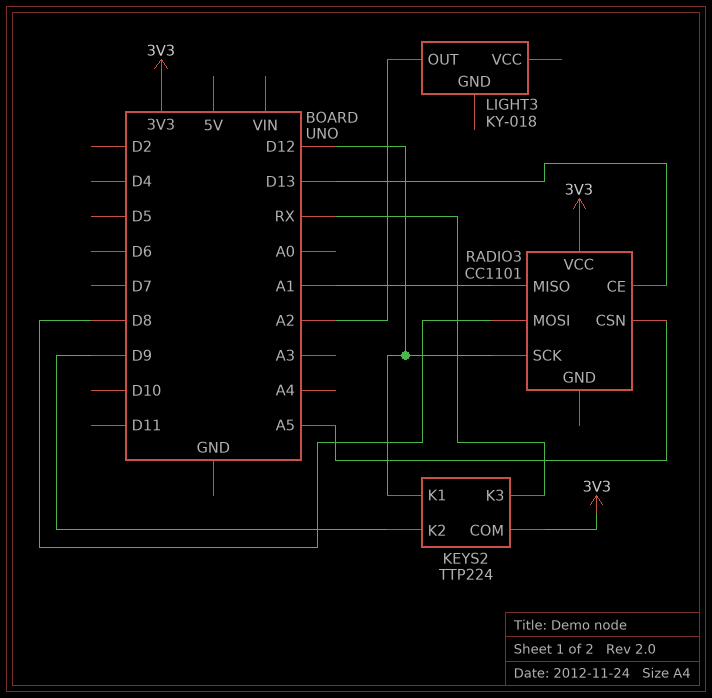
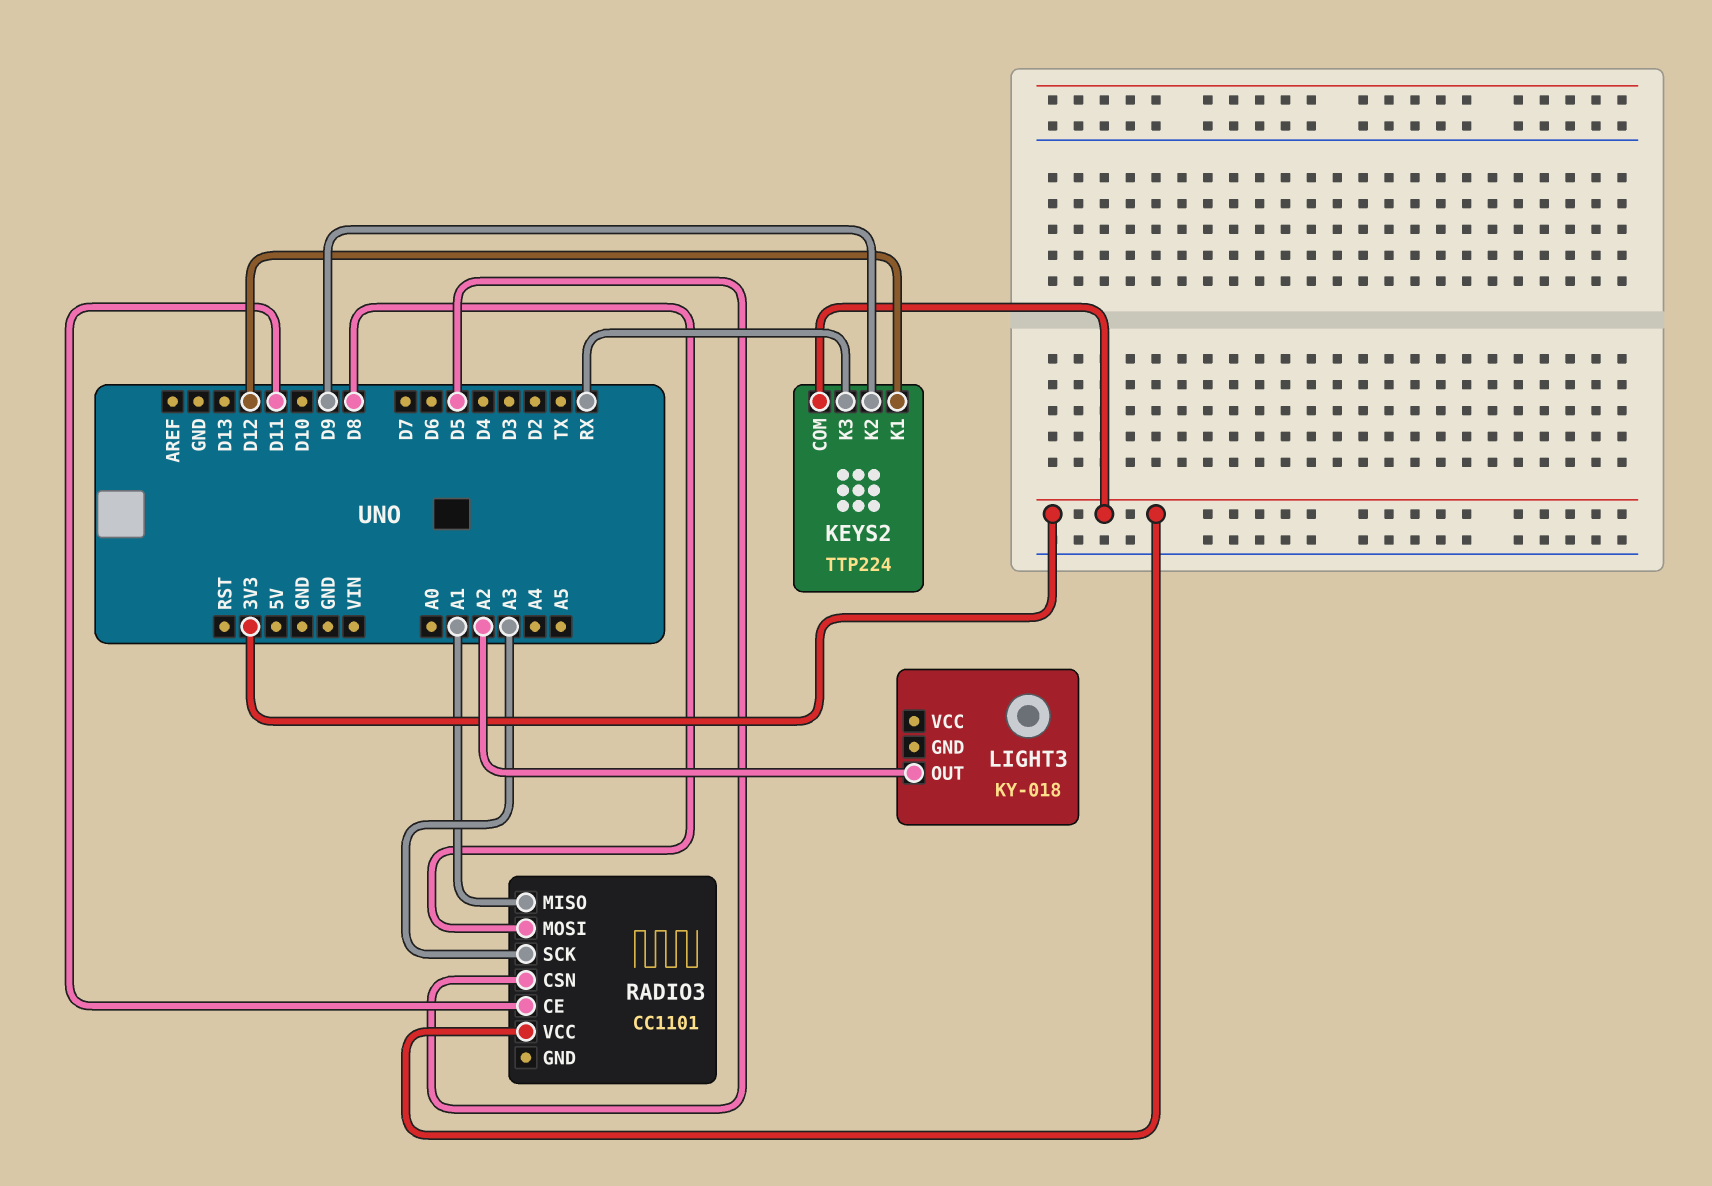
RADIO3 pin CE: D13 -> D11
RADIO3 pin CSN: A5 -> D5
RADIO3 pin SCK: D12 -> A3

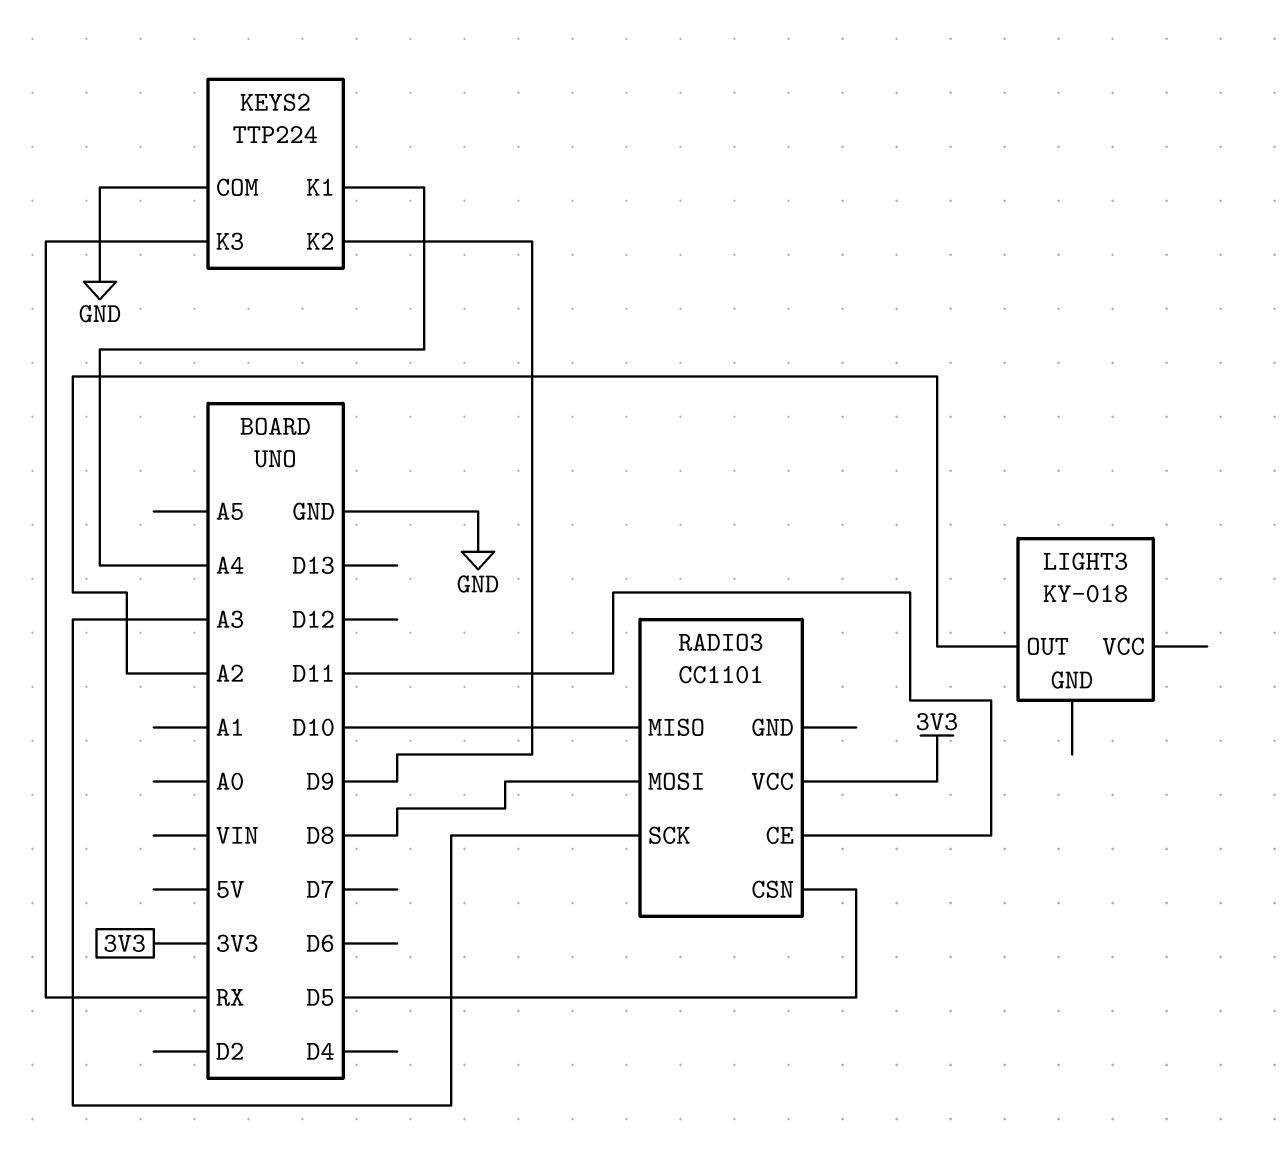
KEYS2 pin COM: 3V3 -> GND
KEYS2 pin K1: D12 -> A4
RADIO3 pin MISO: A1 -> D10

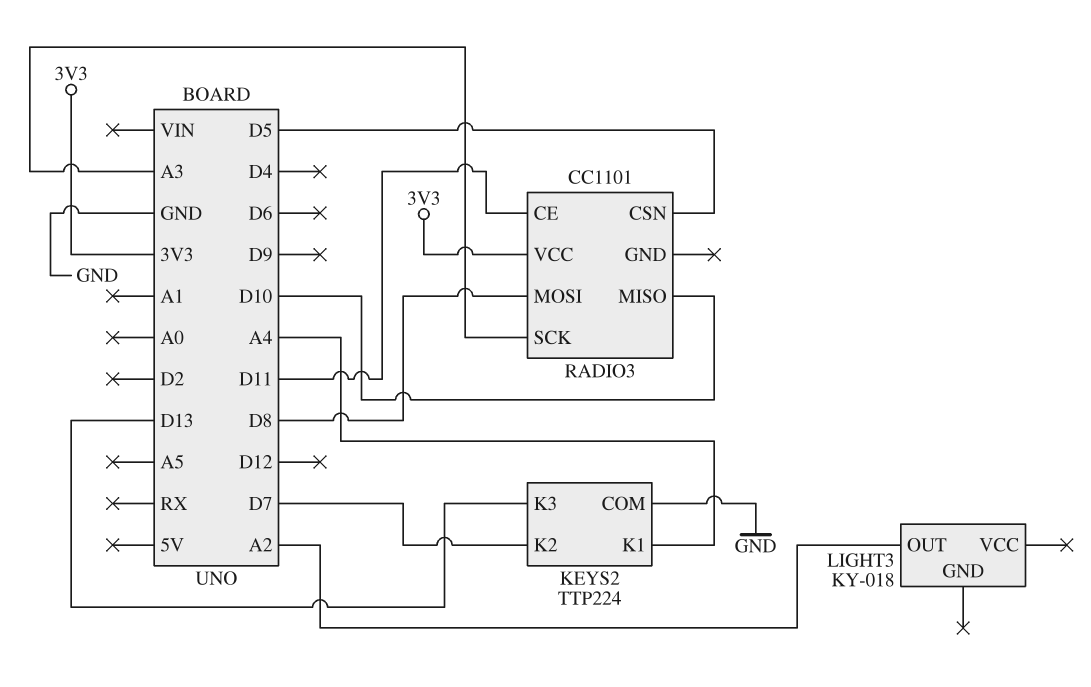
KEYS2 pin K2: D9 -> D7
KEYS2 pin K3: RX -> D13

